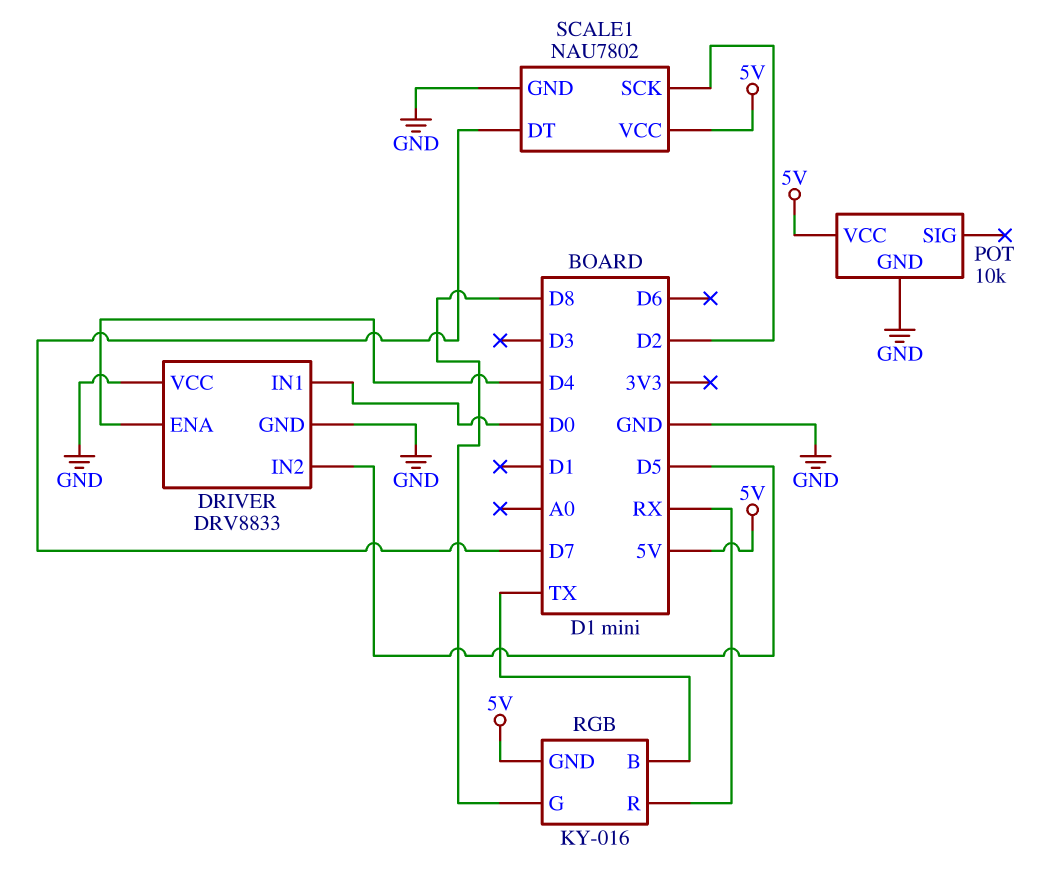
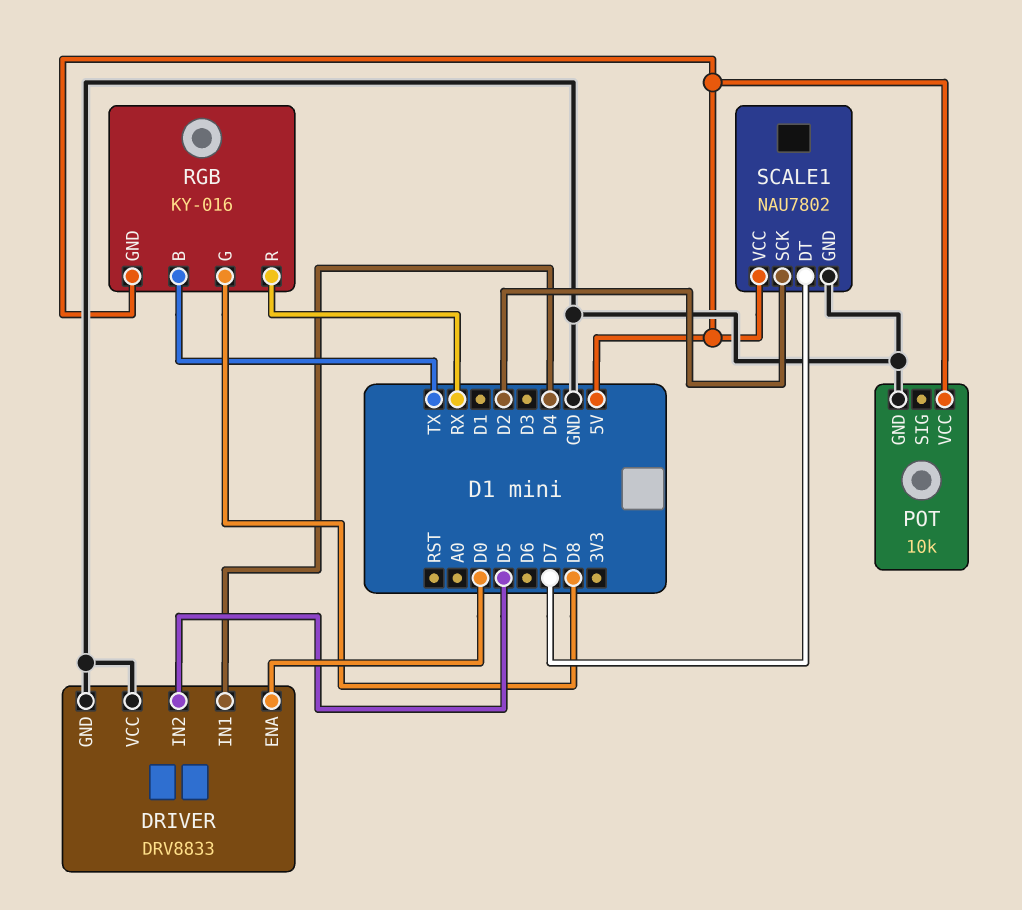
DRIVER pin ENA: D4 -> D0
DRIVER pin IN1: D0 -> D4

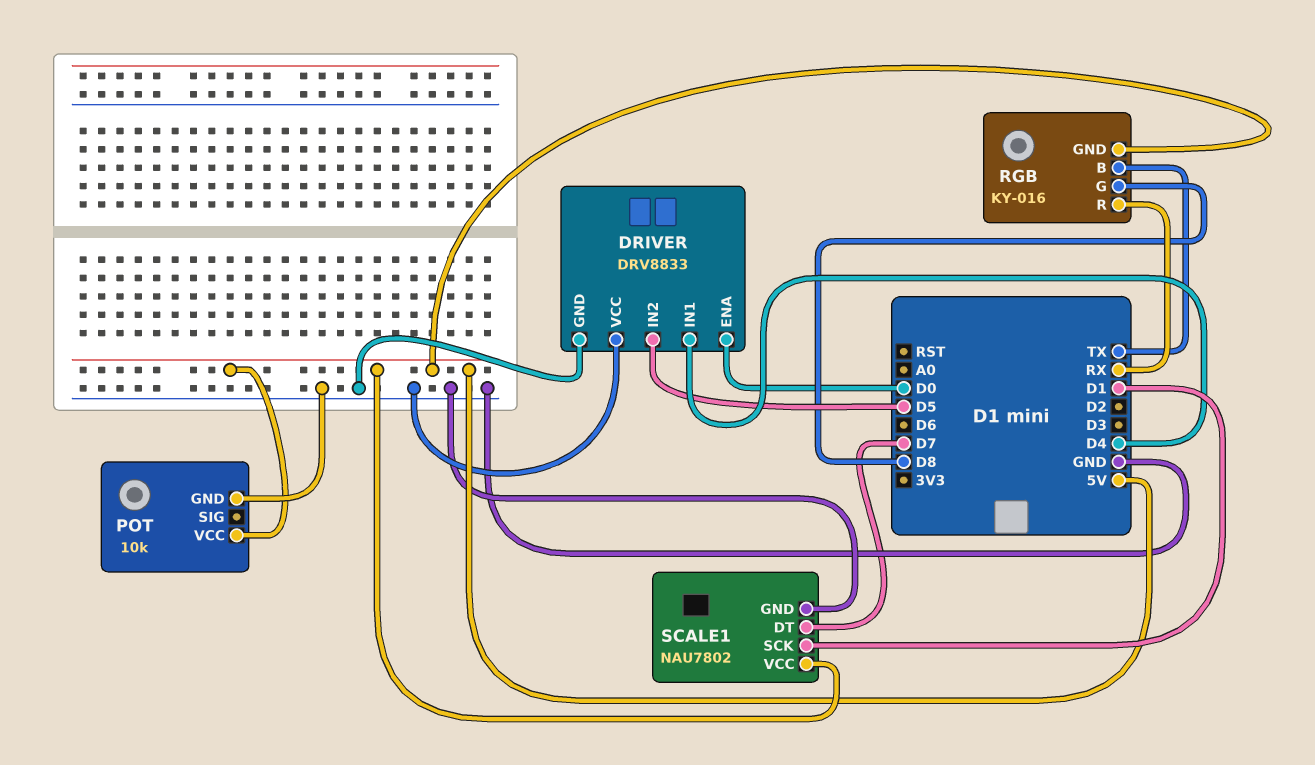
SCALE1 pin SCK: D2 -> D1

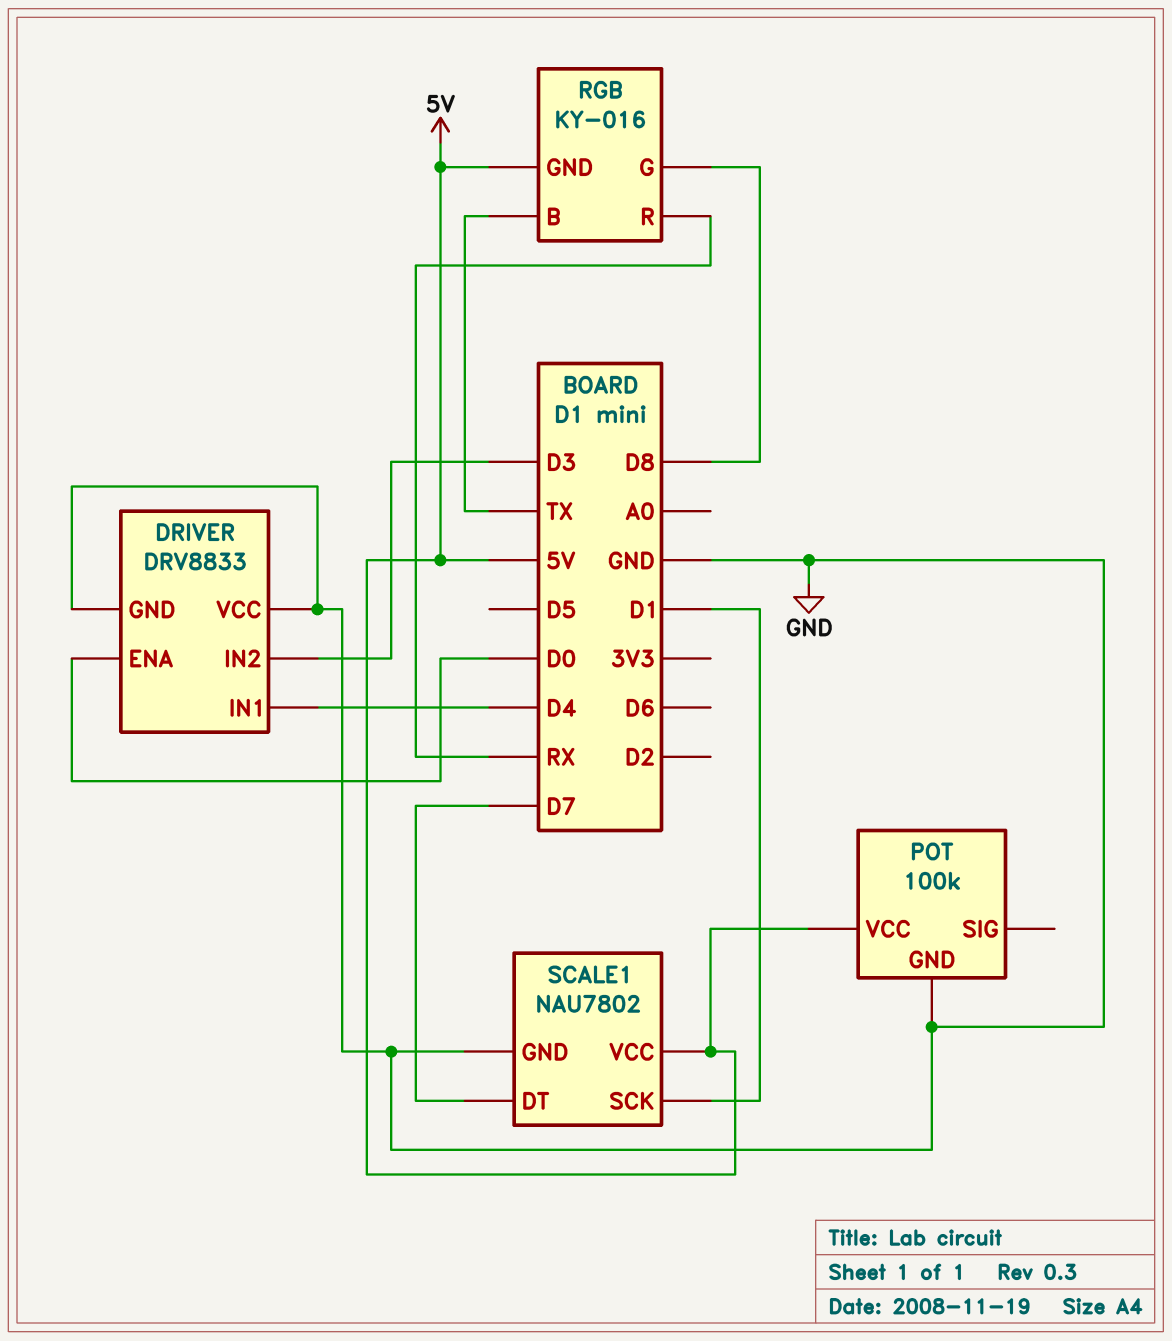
DRIVER pin IN2: D5 -> D3
POT: 10k -> 100k

